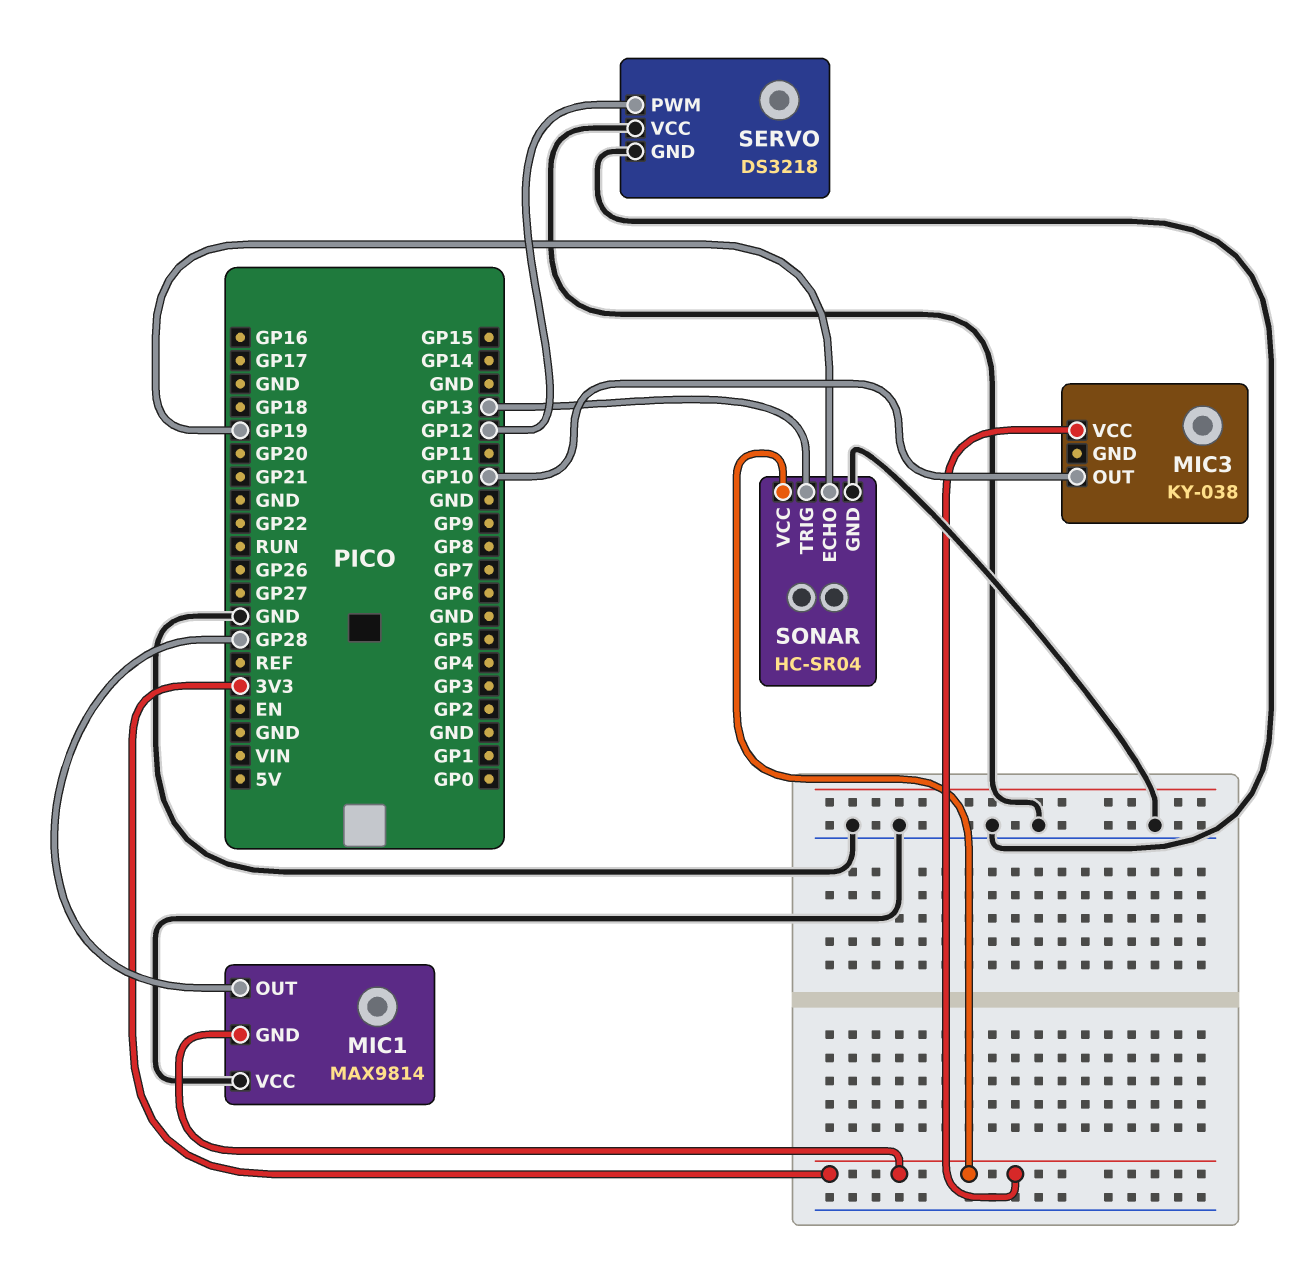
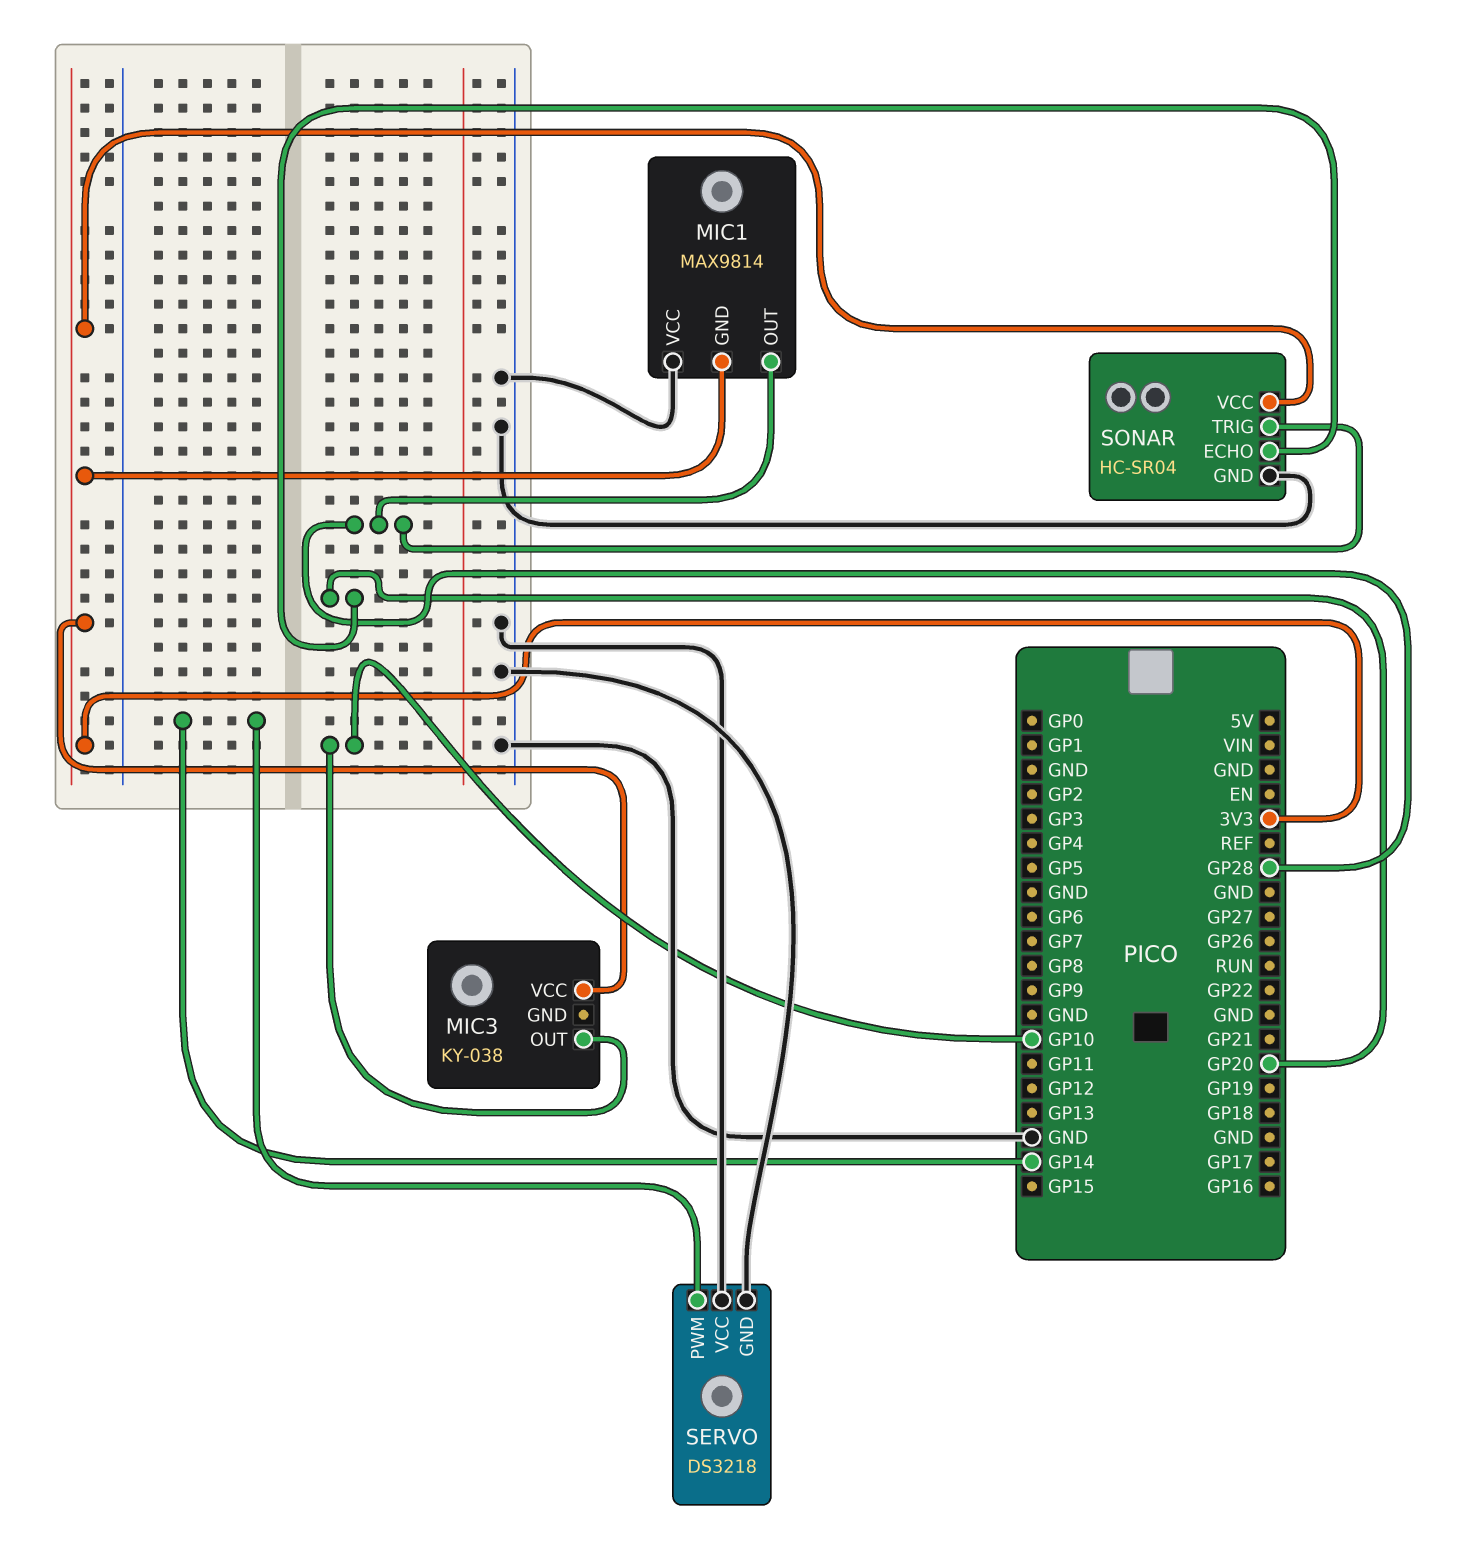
SERVO pin PWM: GP12 -> GP14
SONAR pin ECHO: GP19 -> GP20
SONAR pin TRIG: GP13 -> GP28

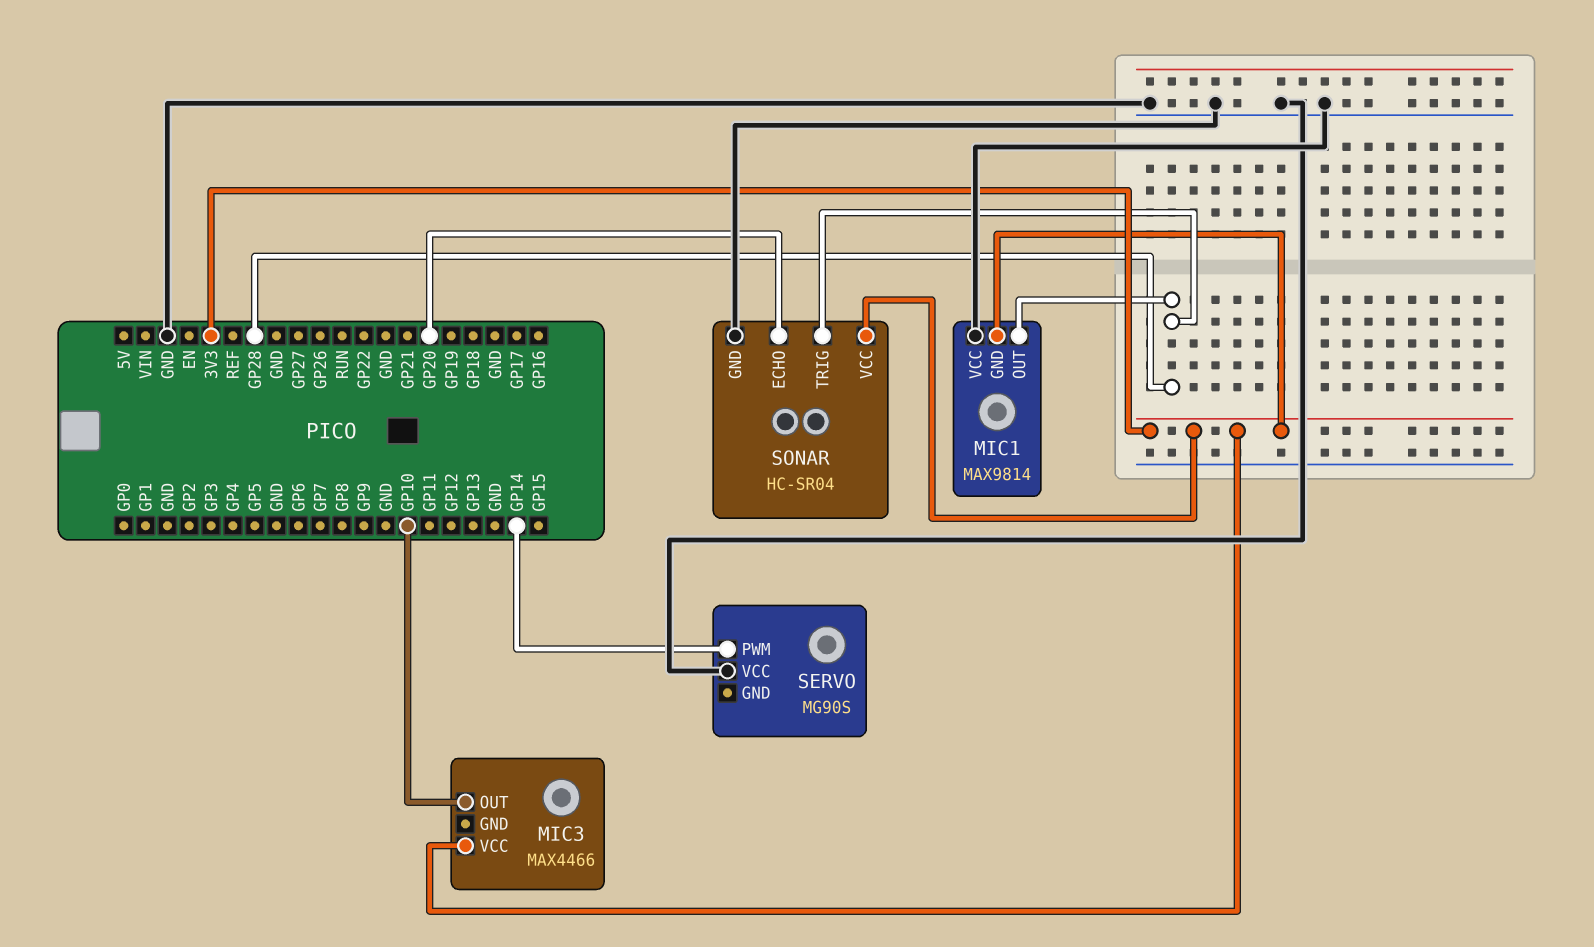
MIC3: KY-038 -> MAX4466
SERVO: DS3218 -> MG90S
SERVO pin GND: GND -> none

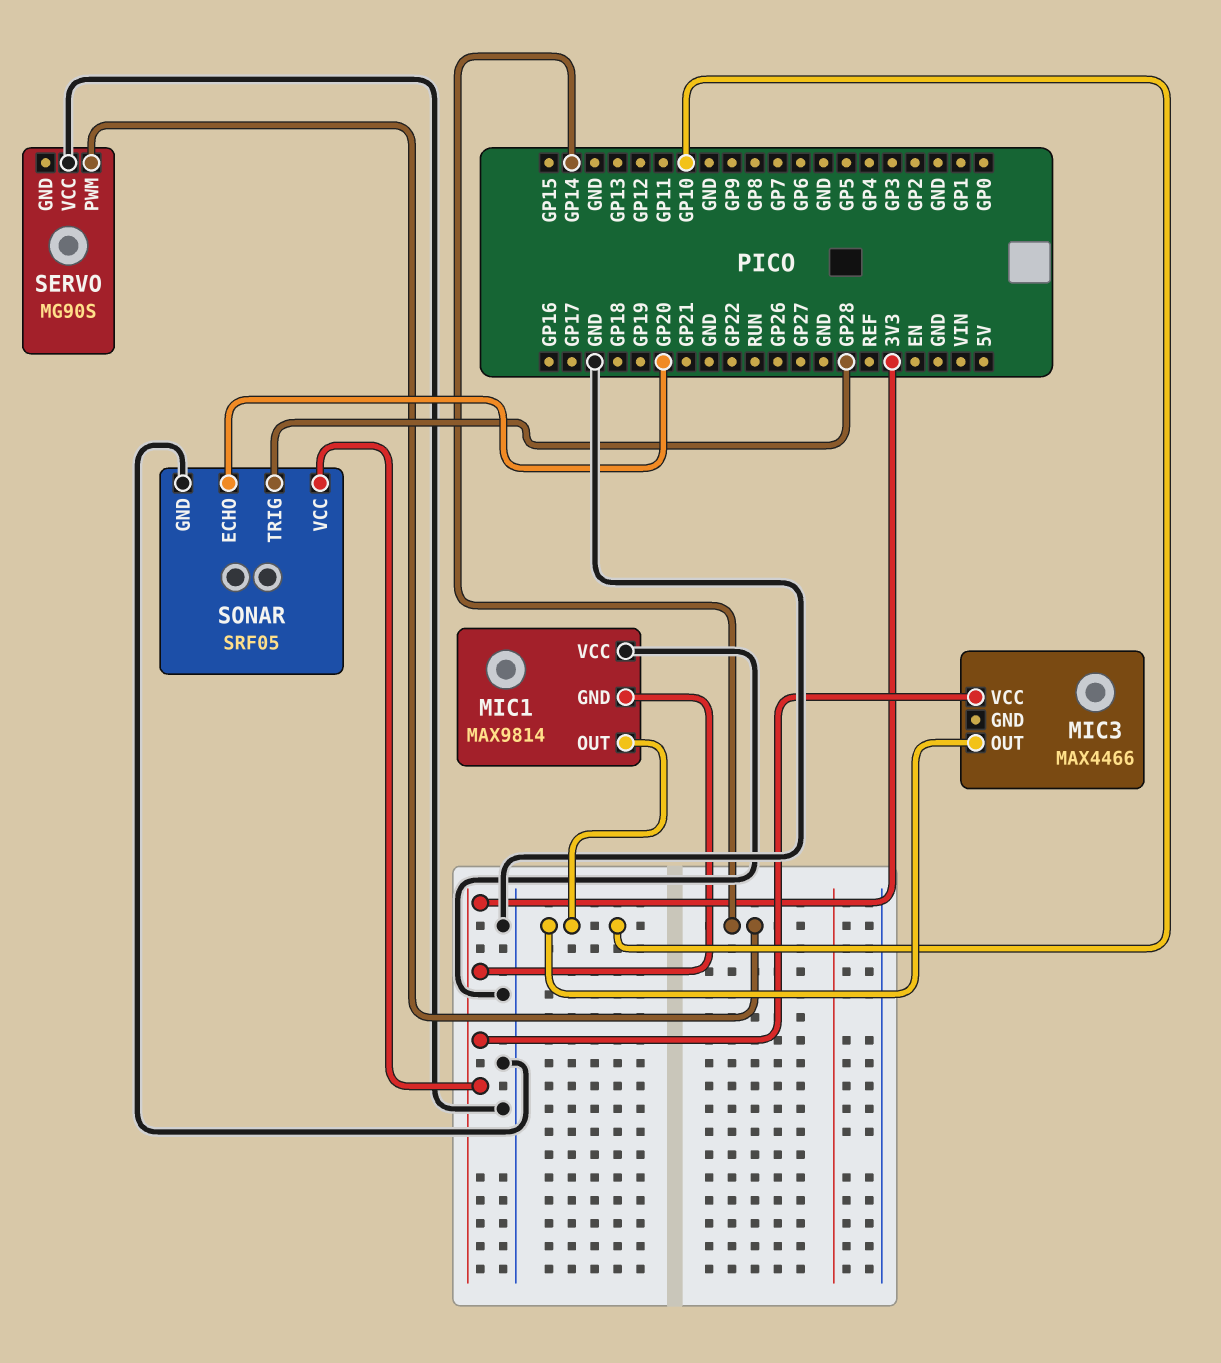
MIC1 pin OUT: GP28 -> GP10
SONAR: HC-SR04 -> SRF05

